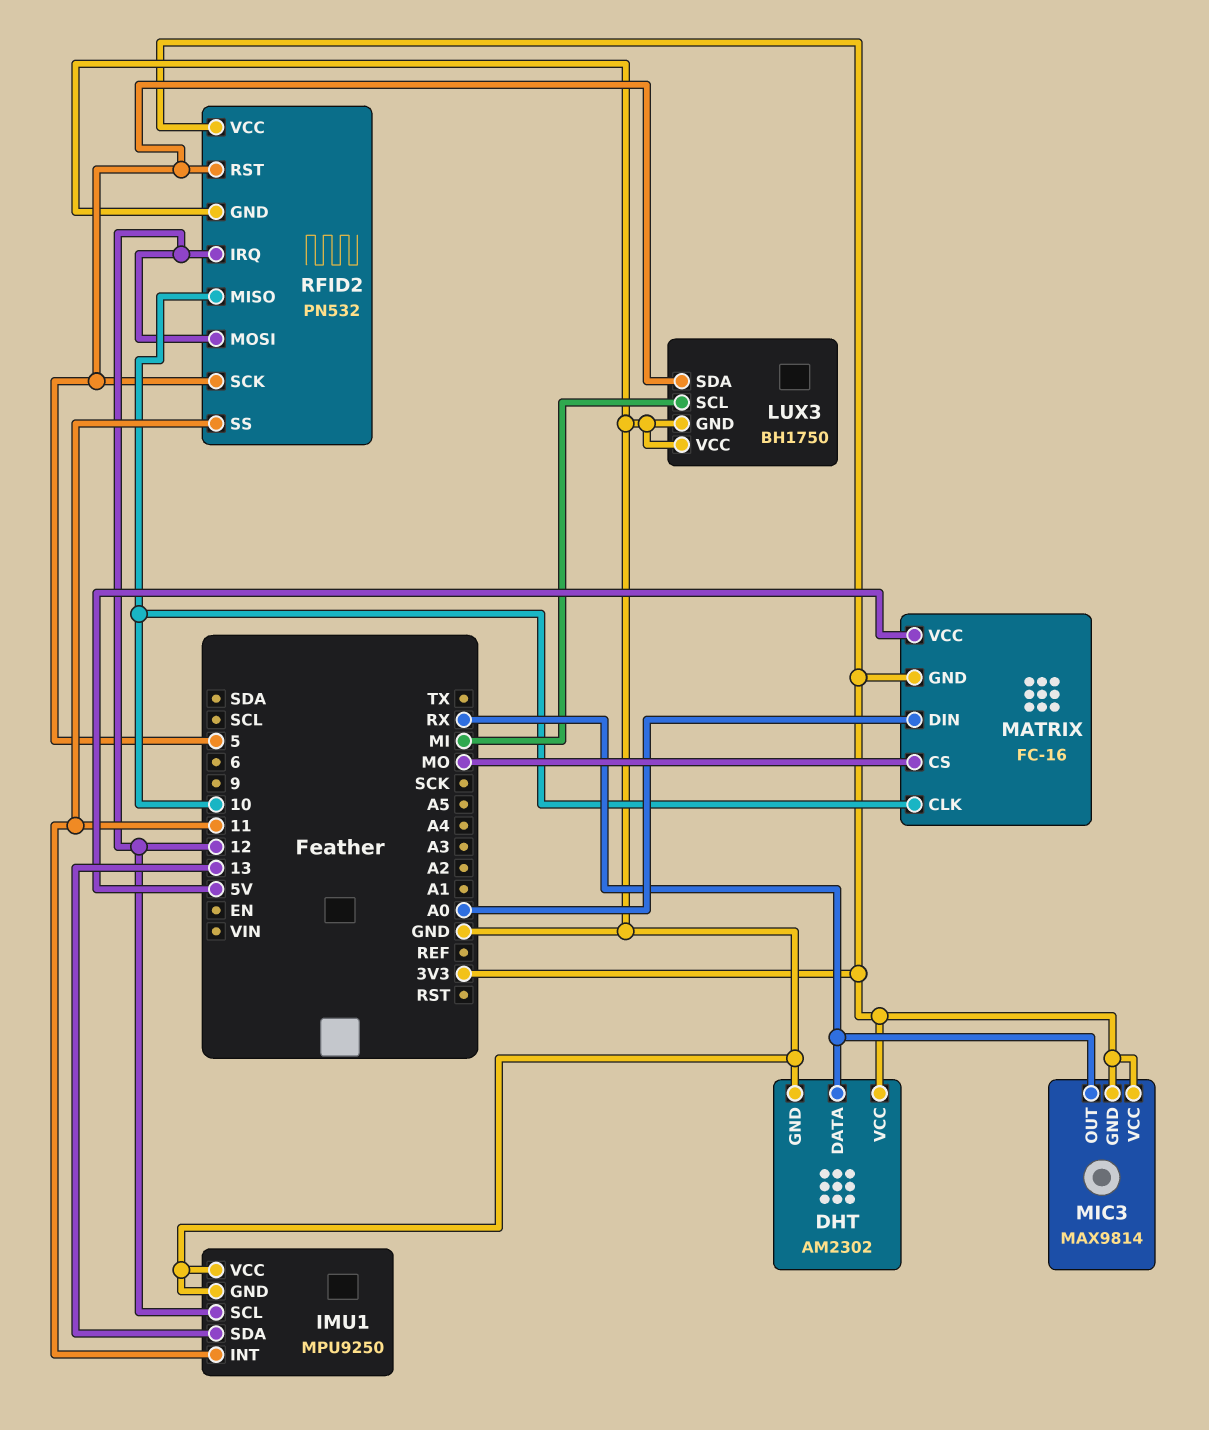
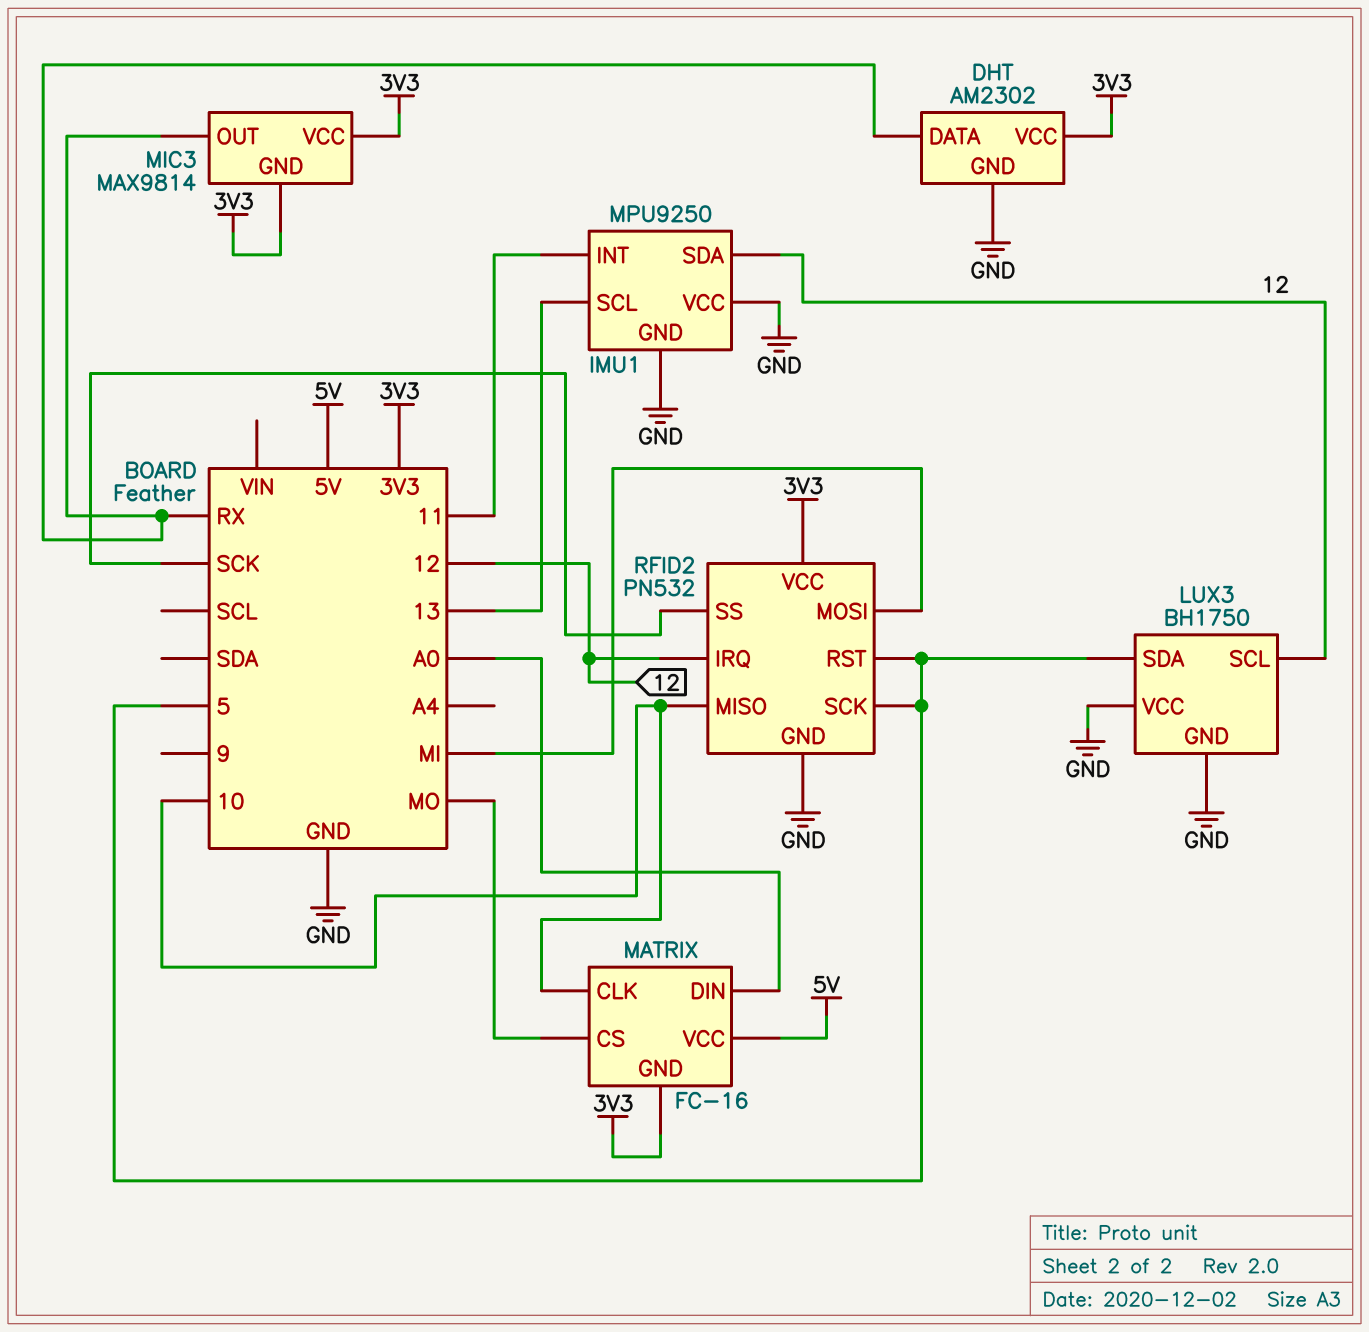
IMU1 pin SCL: 12 -> 13
IMU1 pin SDA: 13 -> 12
LUX3 pin SCL: MI -> 12
RFID2 pin MOSI: 12 -> MI
RFID2 pin SS: 11 -> SCK

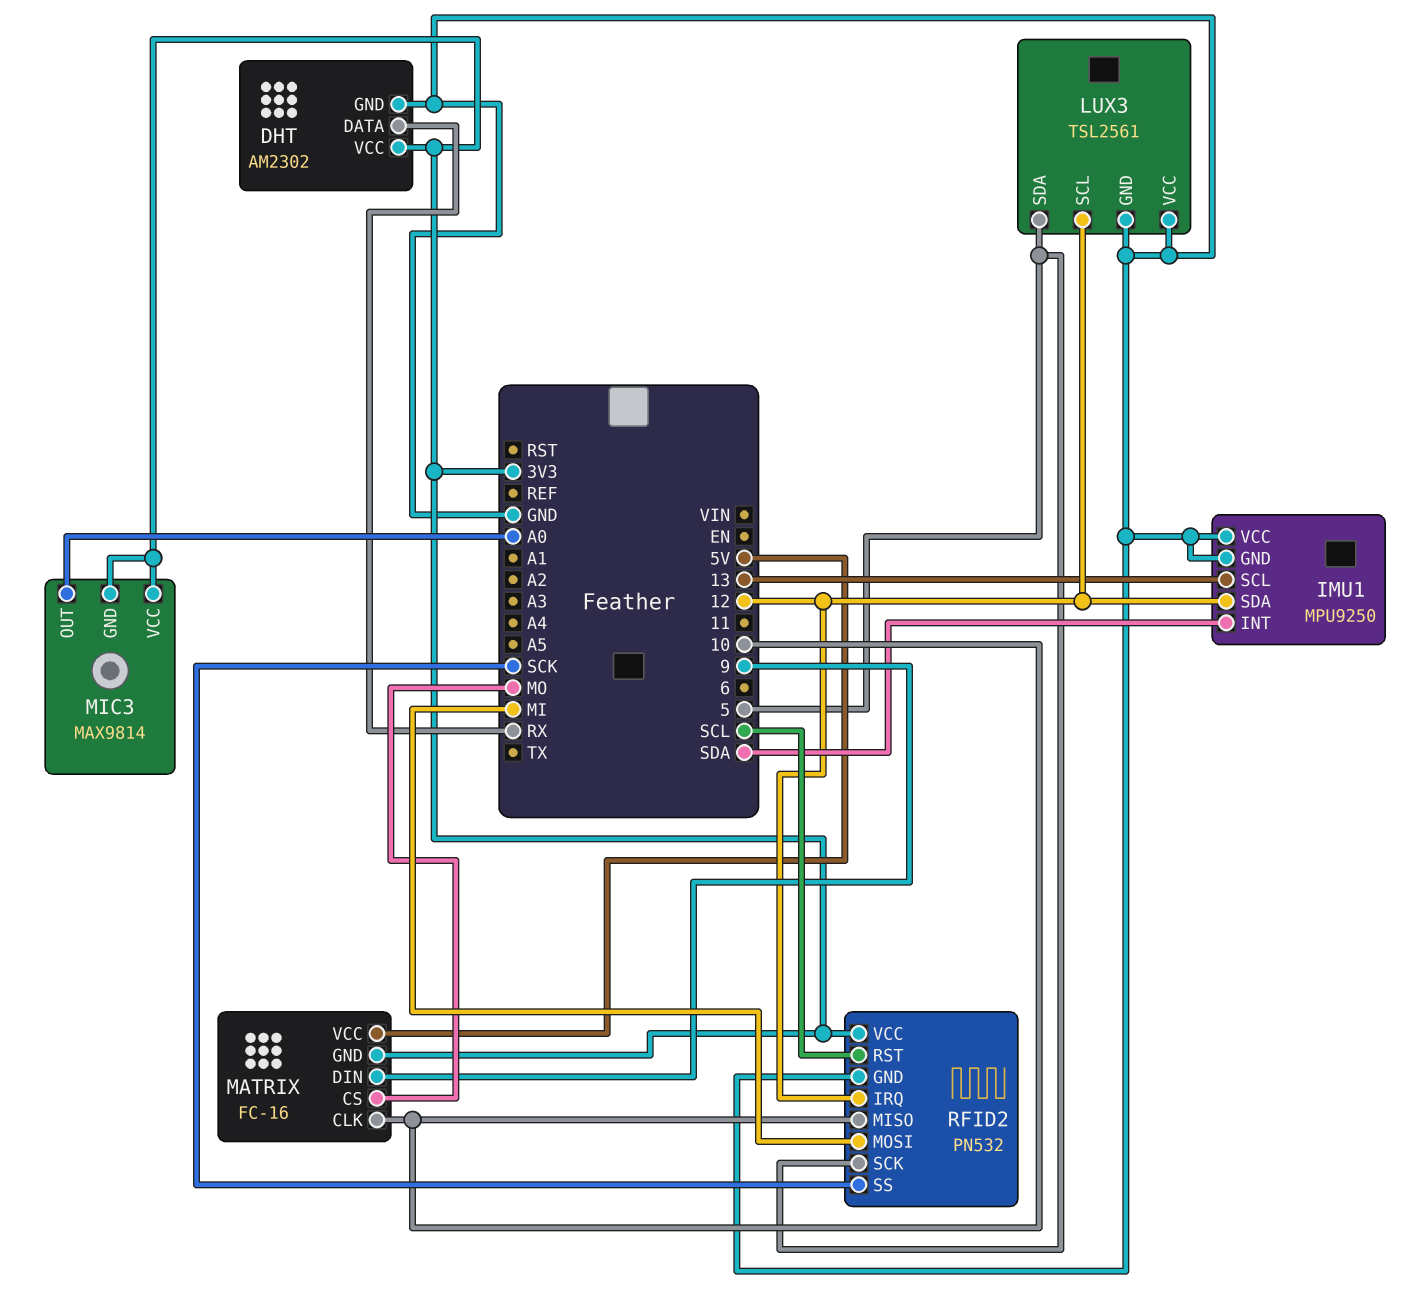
IMU1 pin INT: 11 -> SDA
LUX3: BH1750 -> TSL2561
MATRIX pin DIN: A0 -> 9
MIC3 pin OUT: RX -> A0
RFID2 pin RST: 5 -> SCL

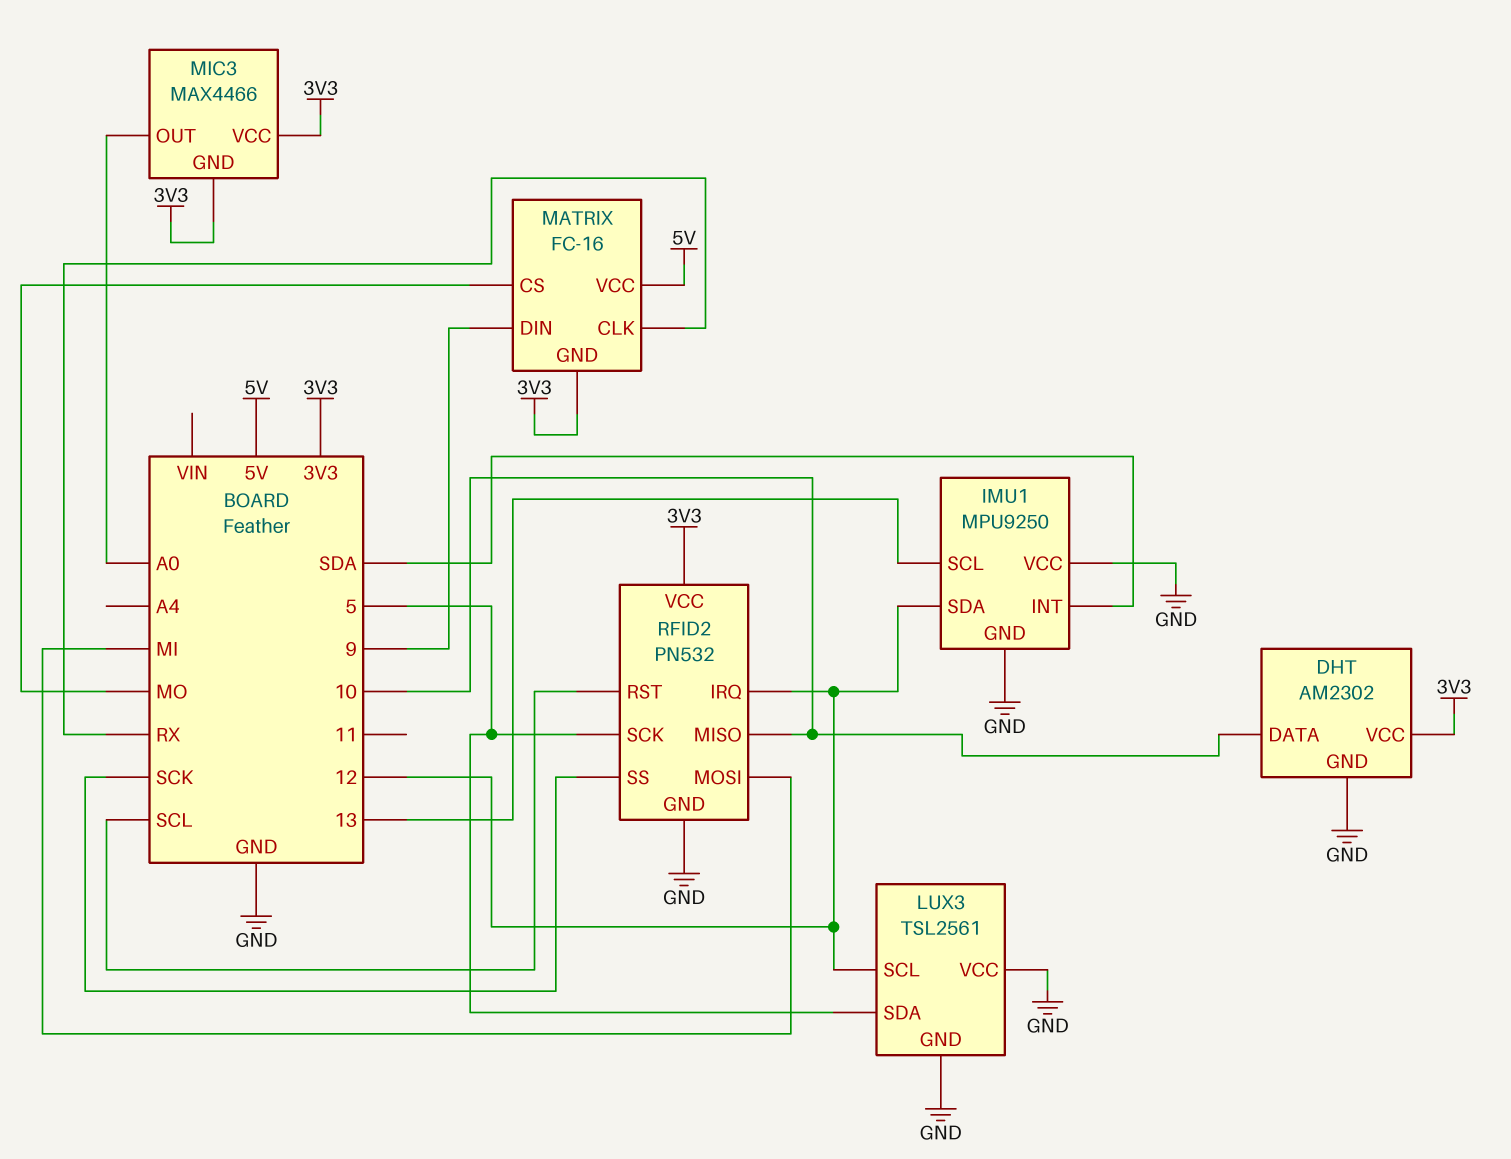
DHT pin DATA: RX -> 10
MATRIX pin CLK: 10 -> RX
MIC3: MAX9814 -> MAX4466

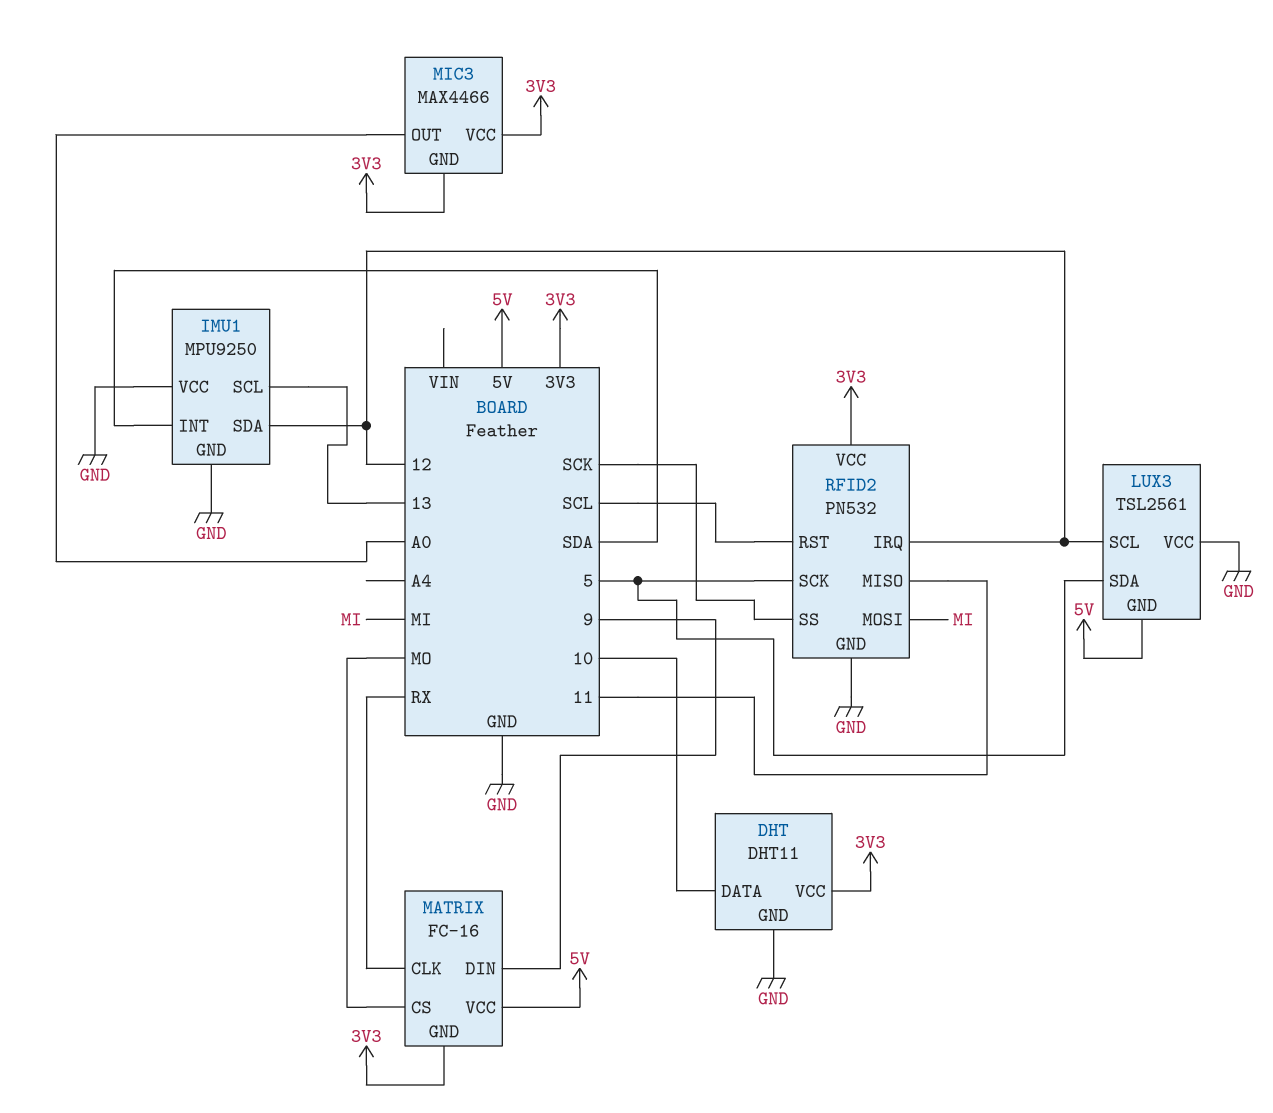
DHT: AM2302 -> DHT11
LUX3 pin GND: GND -> 5V
RFID2 pin MISO: 10 -> 11

